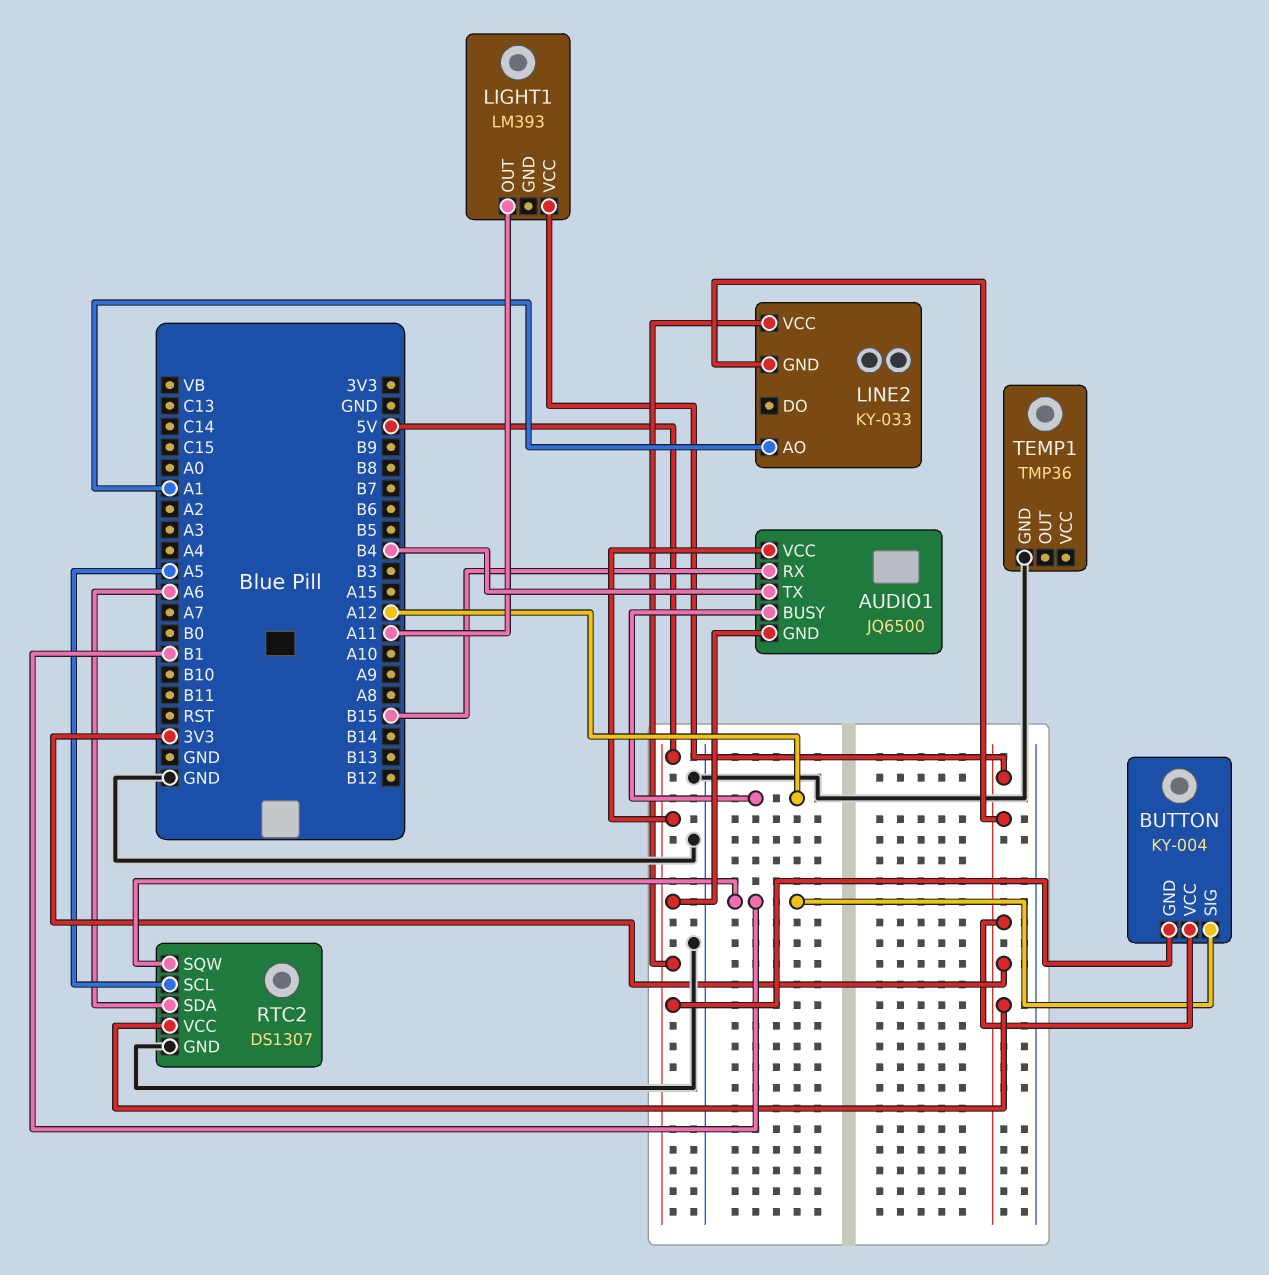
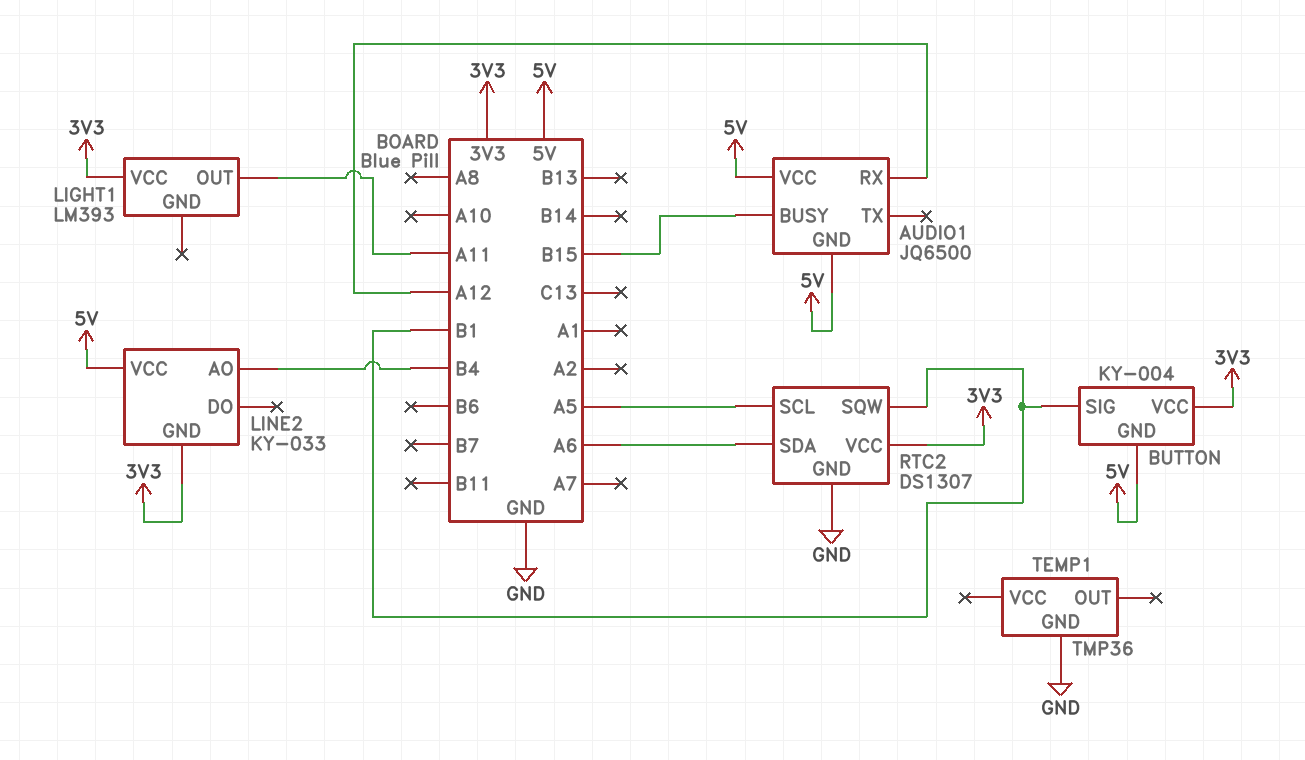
AUDIO1 pin BUSY: A12 -> B15
AUDIO1 pin RX: B15 -> A12
AUDIO1 pin TX: B4 -> none
LINE2 pin AO: A1 -> B4

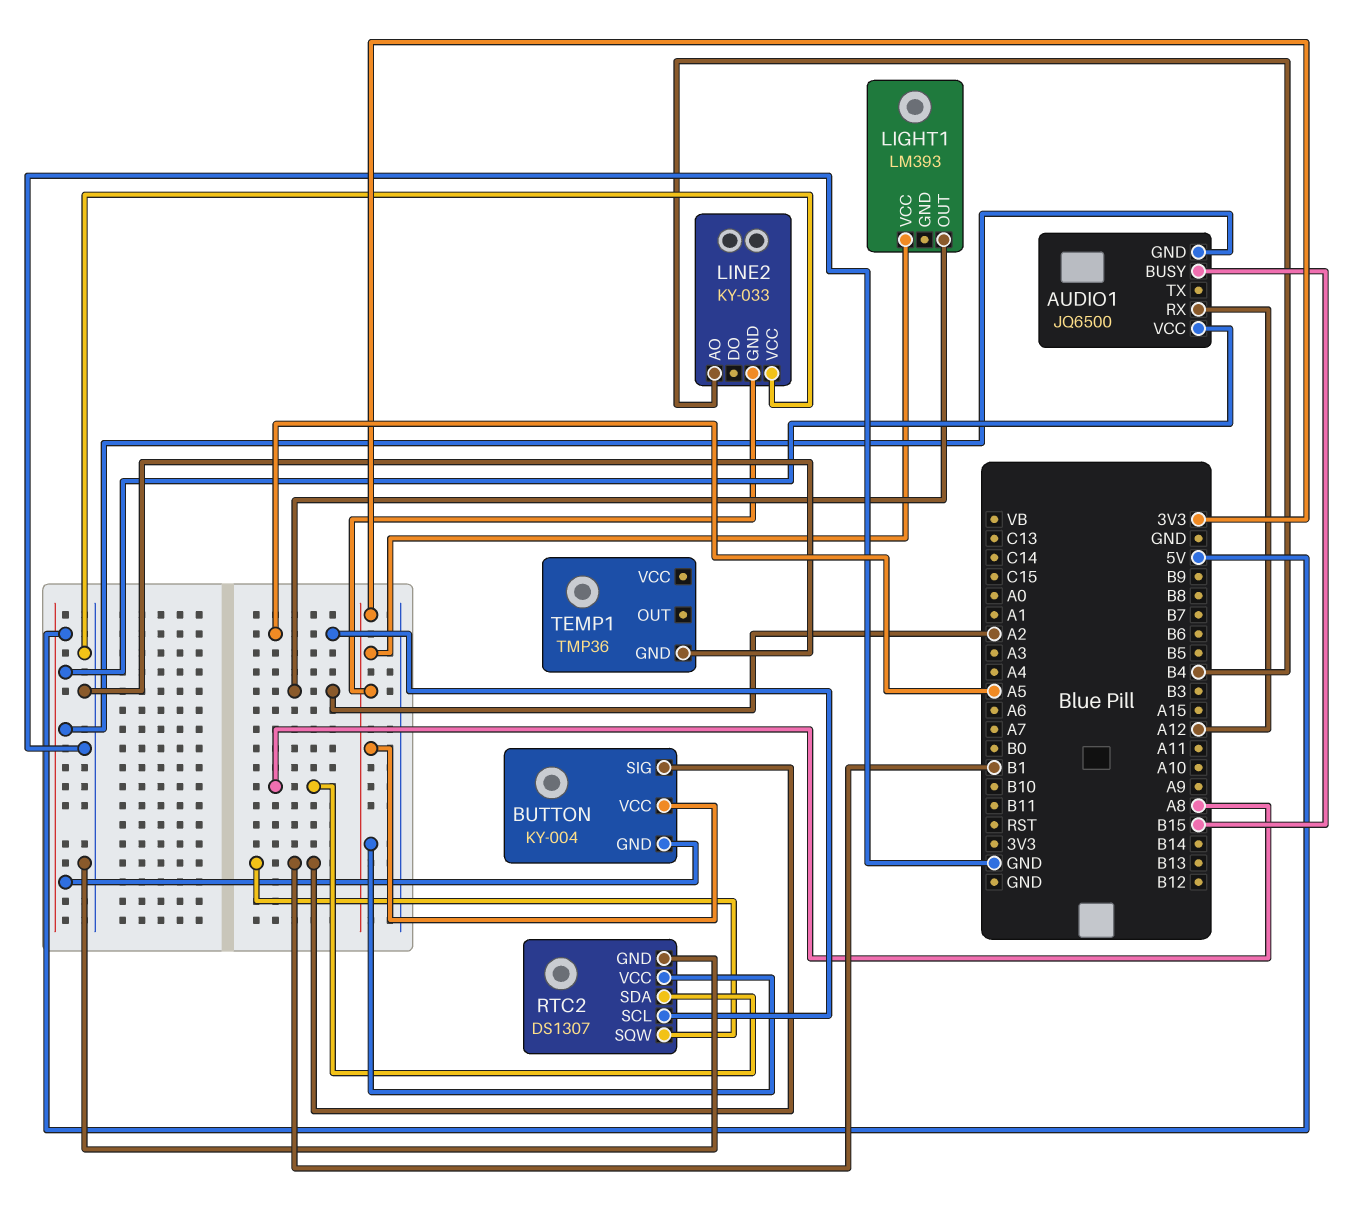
LIGHT1 pin OUT: A11 -> A2
LINE2 pin VCC: 5V -> GND
RTC2 pin SDA: A6 -> A8

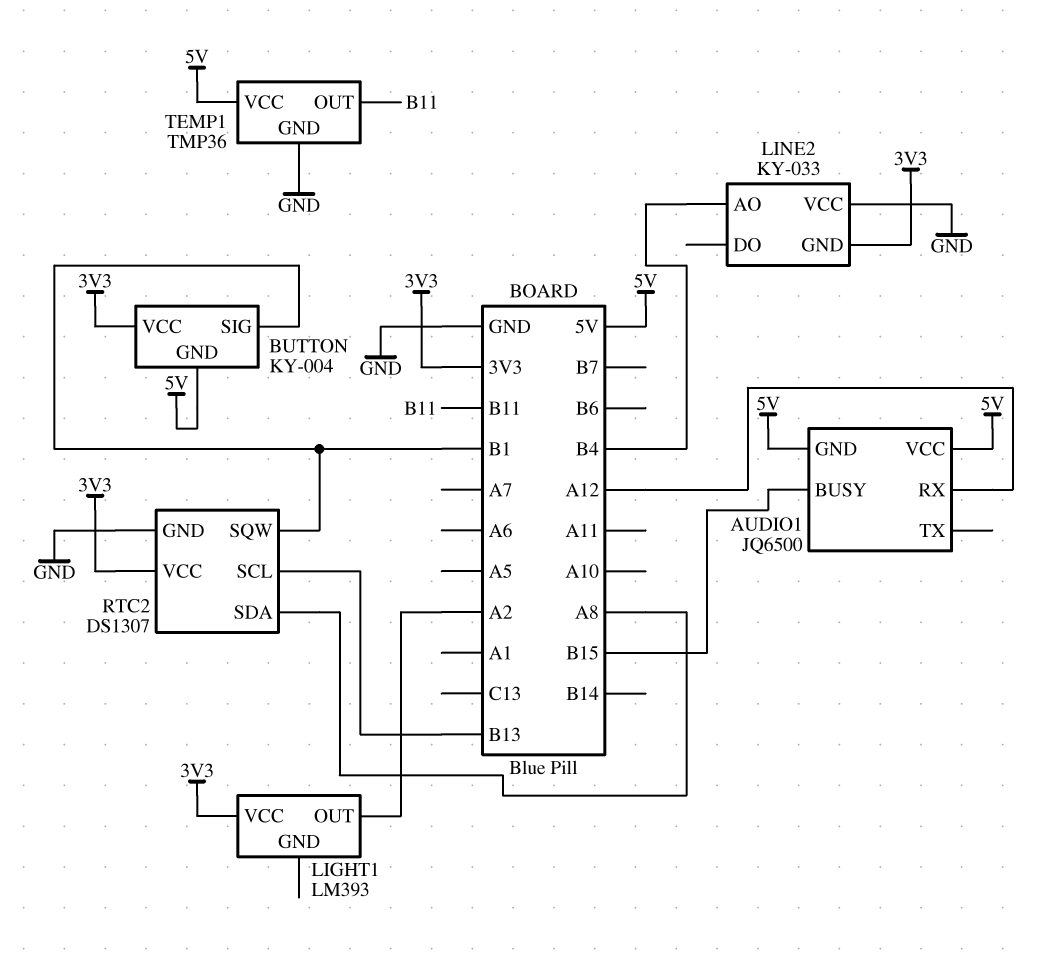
RTC2 pin SCL: A5 -> B13
TEMP1 pin OUT: none -> B11
TEMP1 pin VCC: none -> 5V

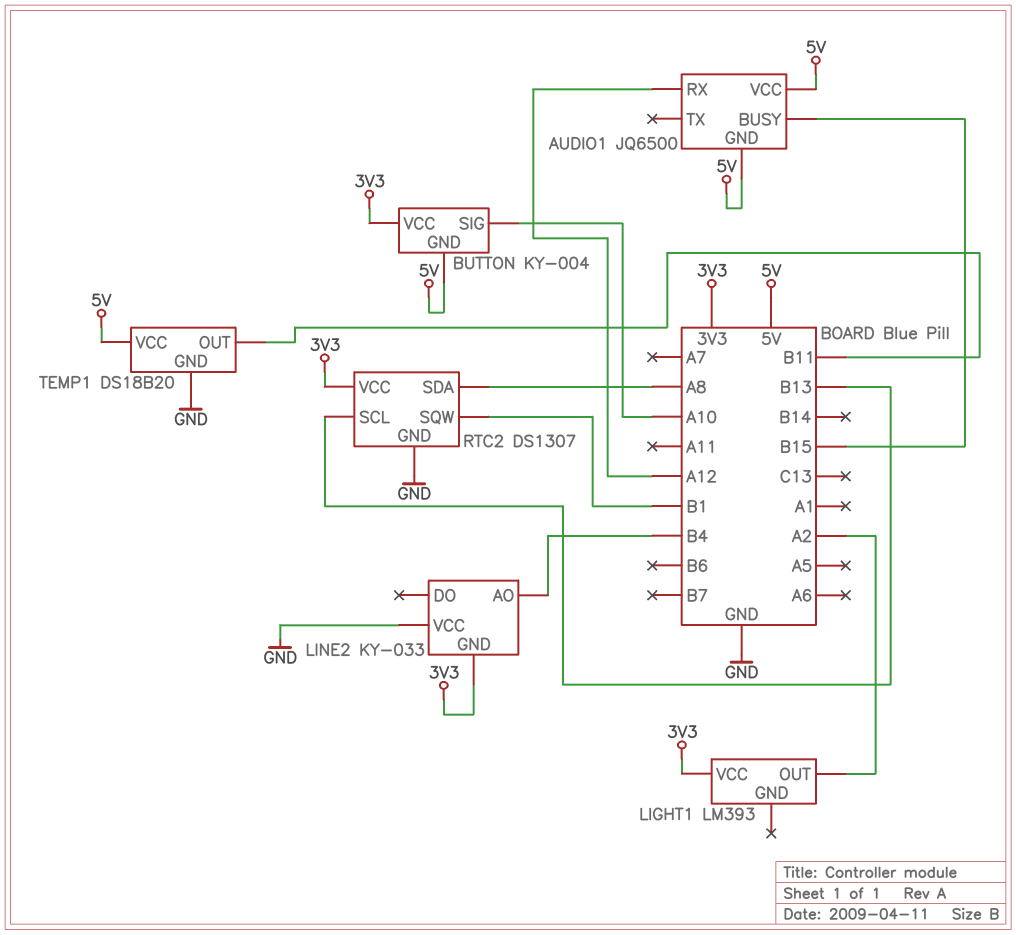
BUTTON pin SIG: B1 -> A10
TEMP1: TMP36 -> DS18B20

